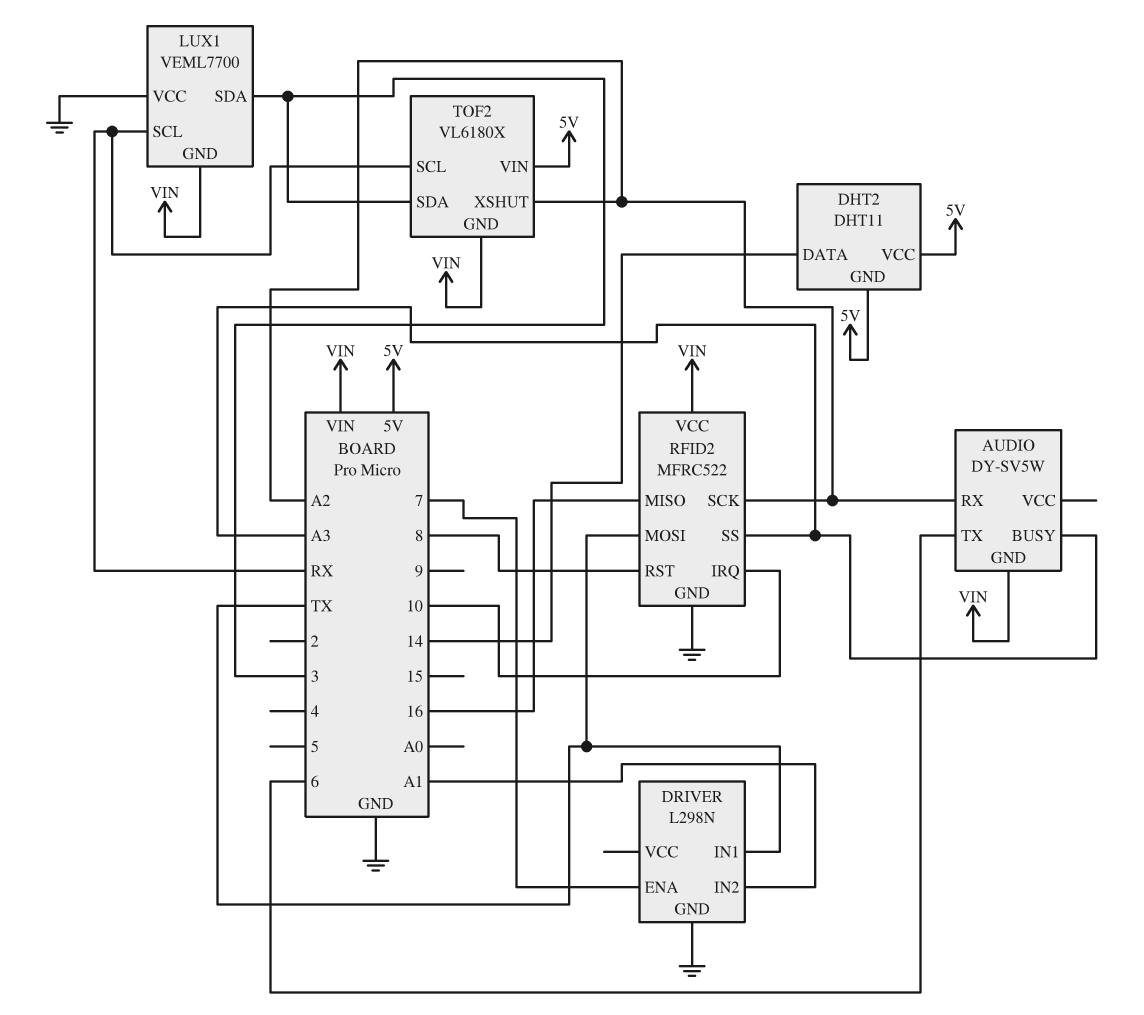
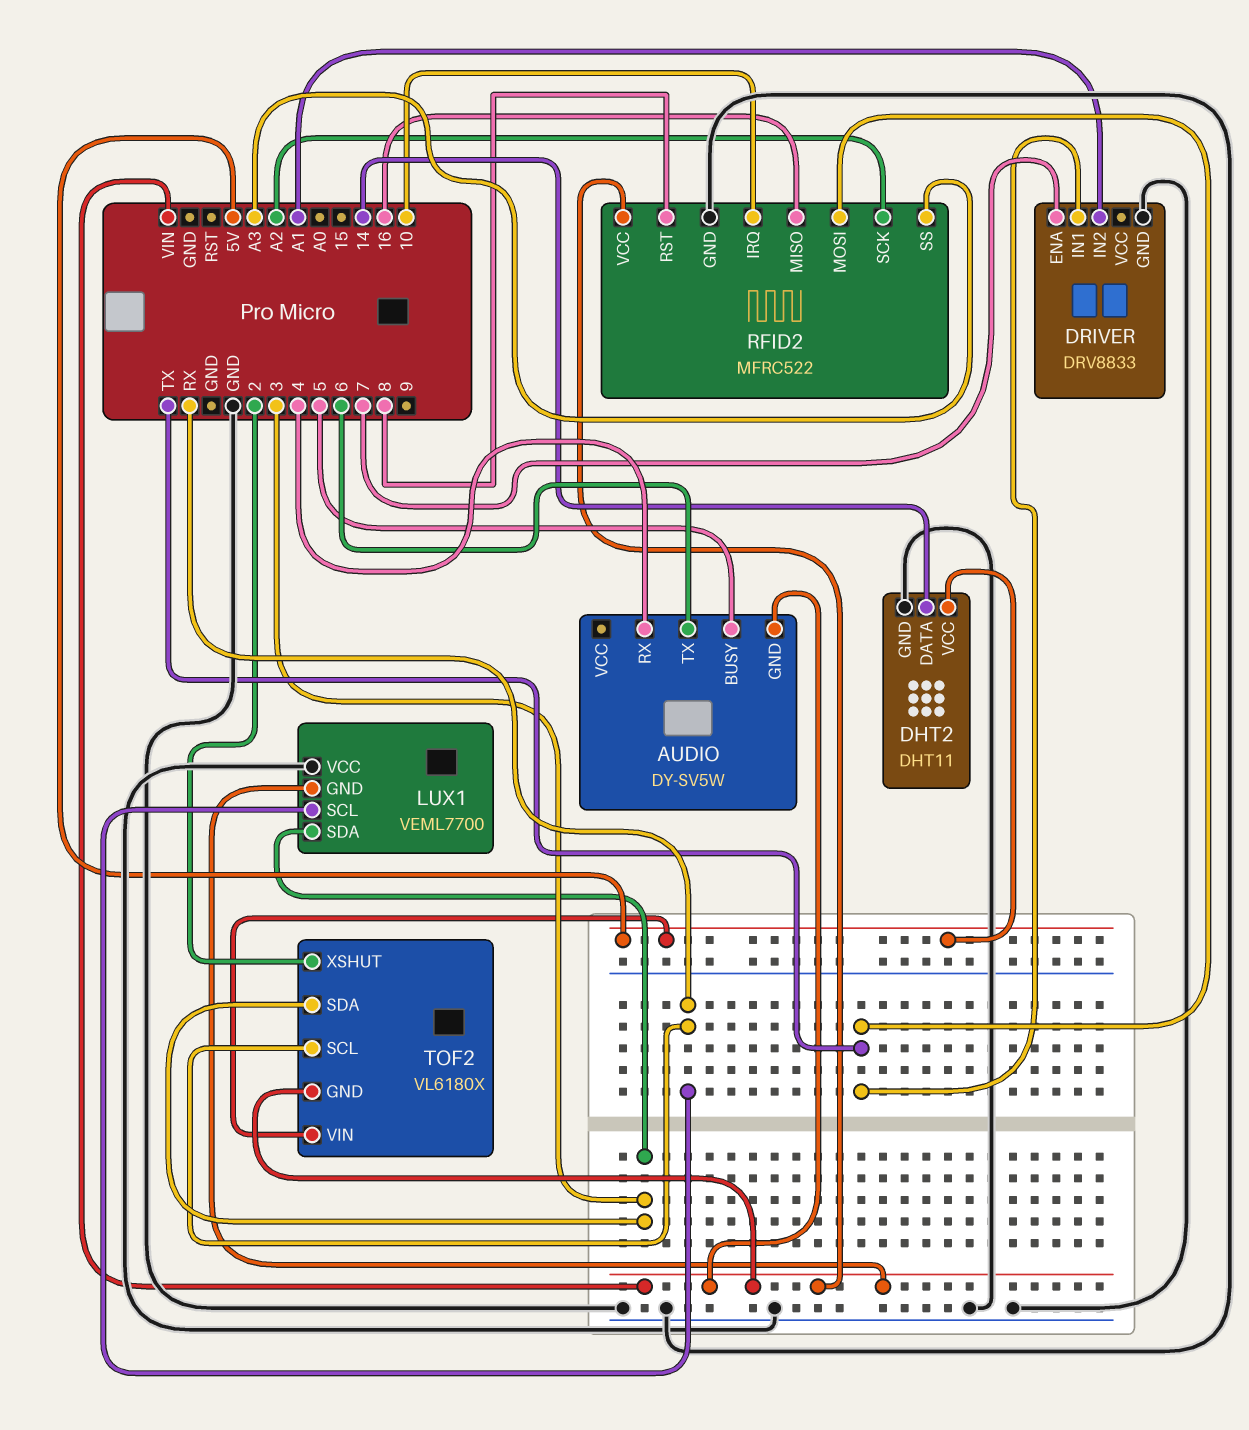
AUDIO pin BUSY: A3 -> 5
AUDIO pin RX: A2 -> 4
DHT2 pin GND: 5V -> GND
DRIVER: L298N -> DRV8833
TOF2 pin XSHUT: A2 -> 2

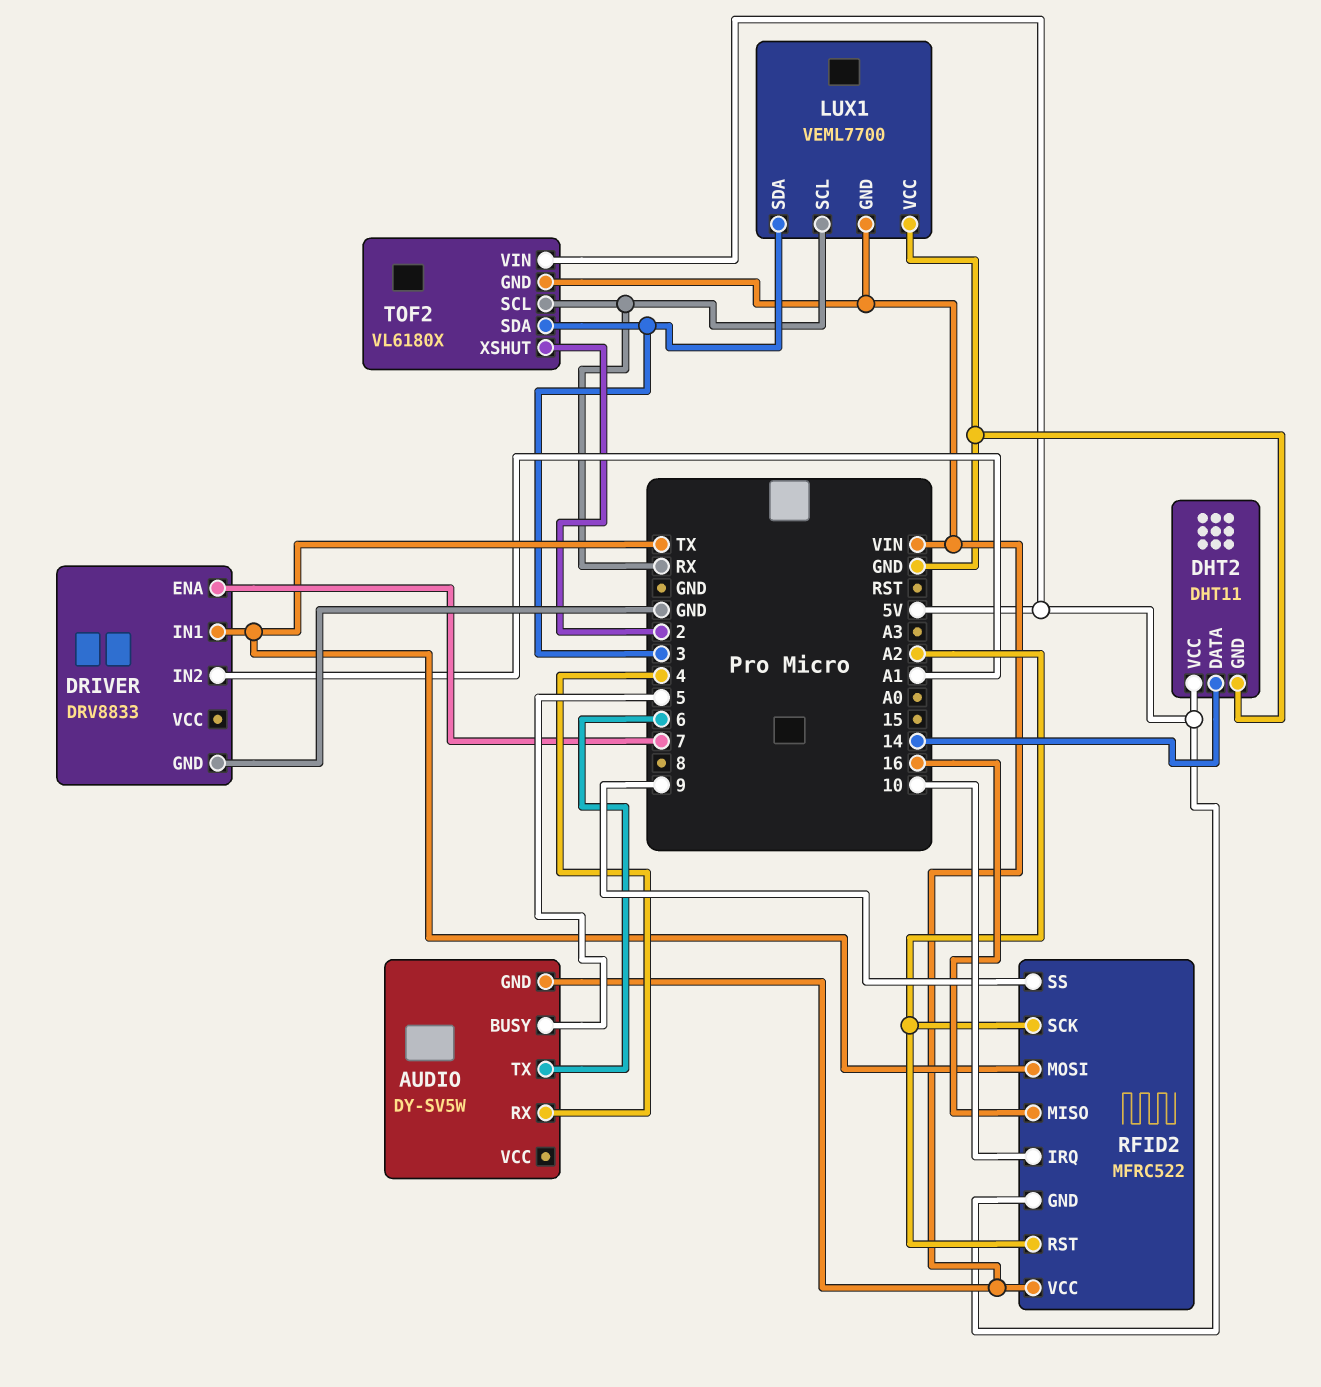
RFID2 pin GND: GND -> 5V
RFID2 pin RST: 8 -> A2
RFID2 pin SS: A3 -> 9

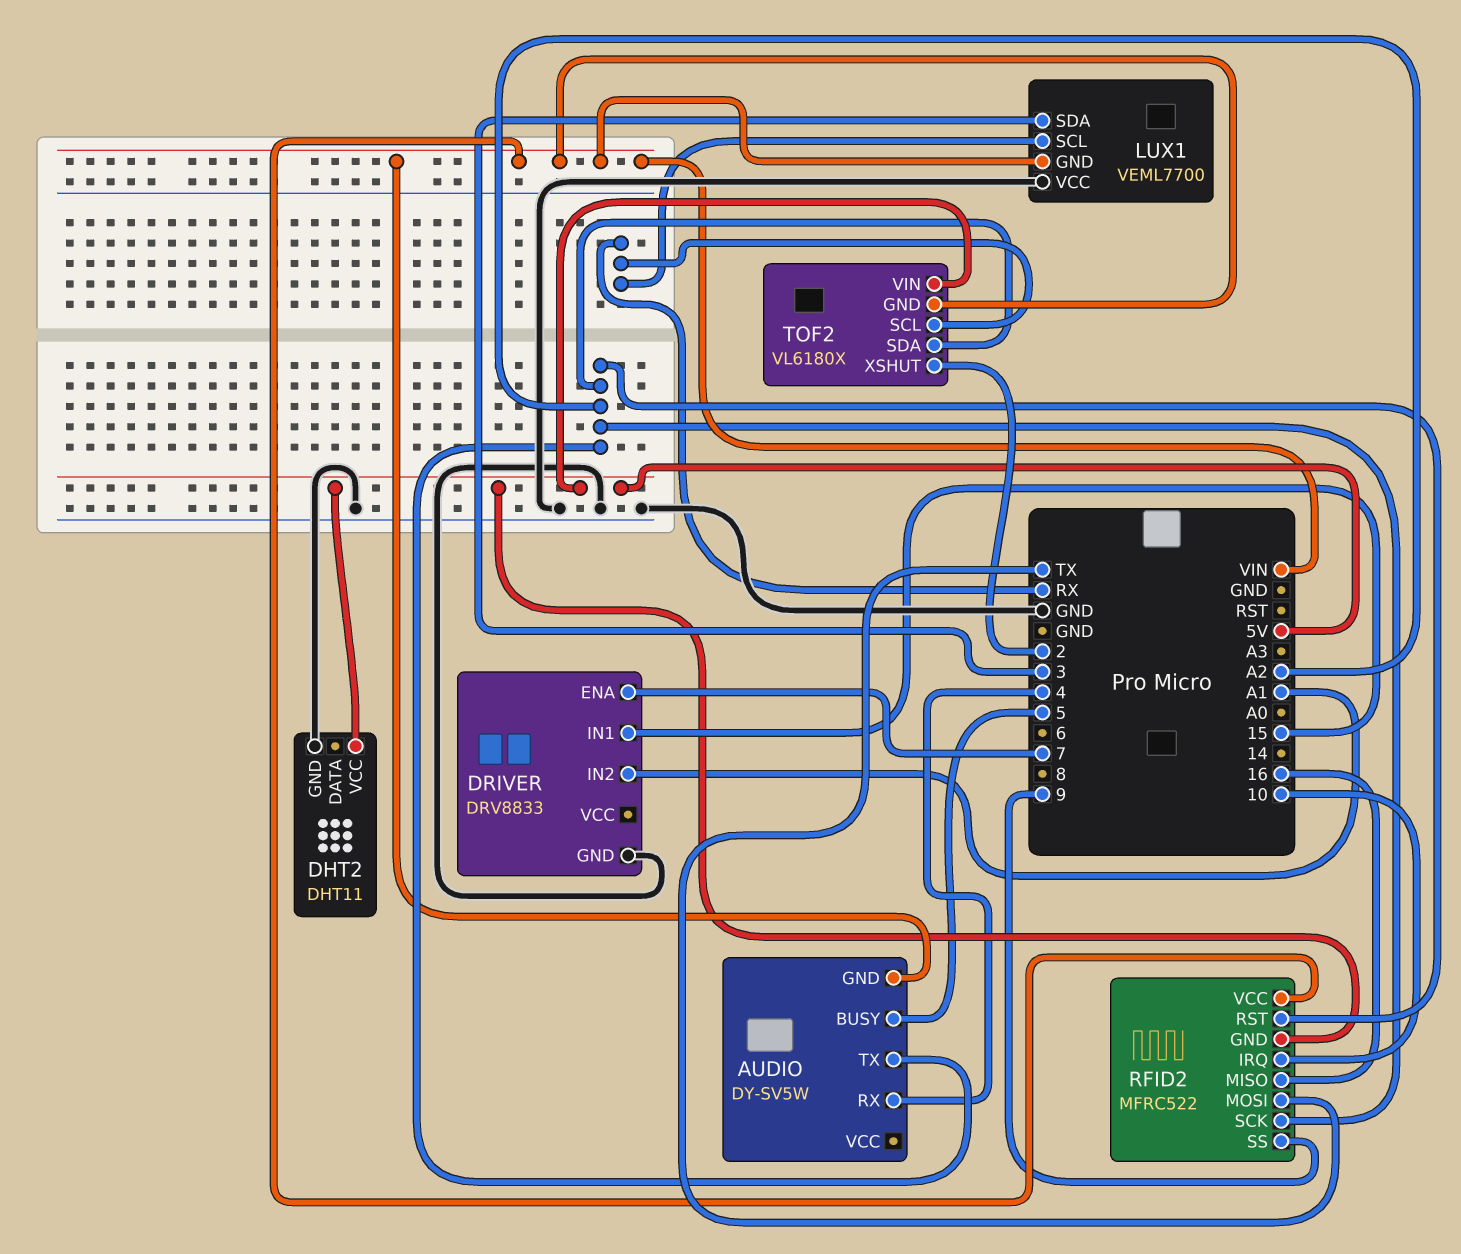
AUDIO pin TX: 6 -> A2
DHT2 pin DATA: 14 -> none
DRIVER pin IN1: TX -> 15
TOF2 pin SDA: 3 -> A2

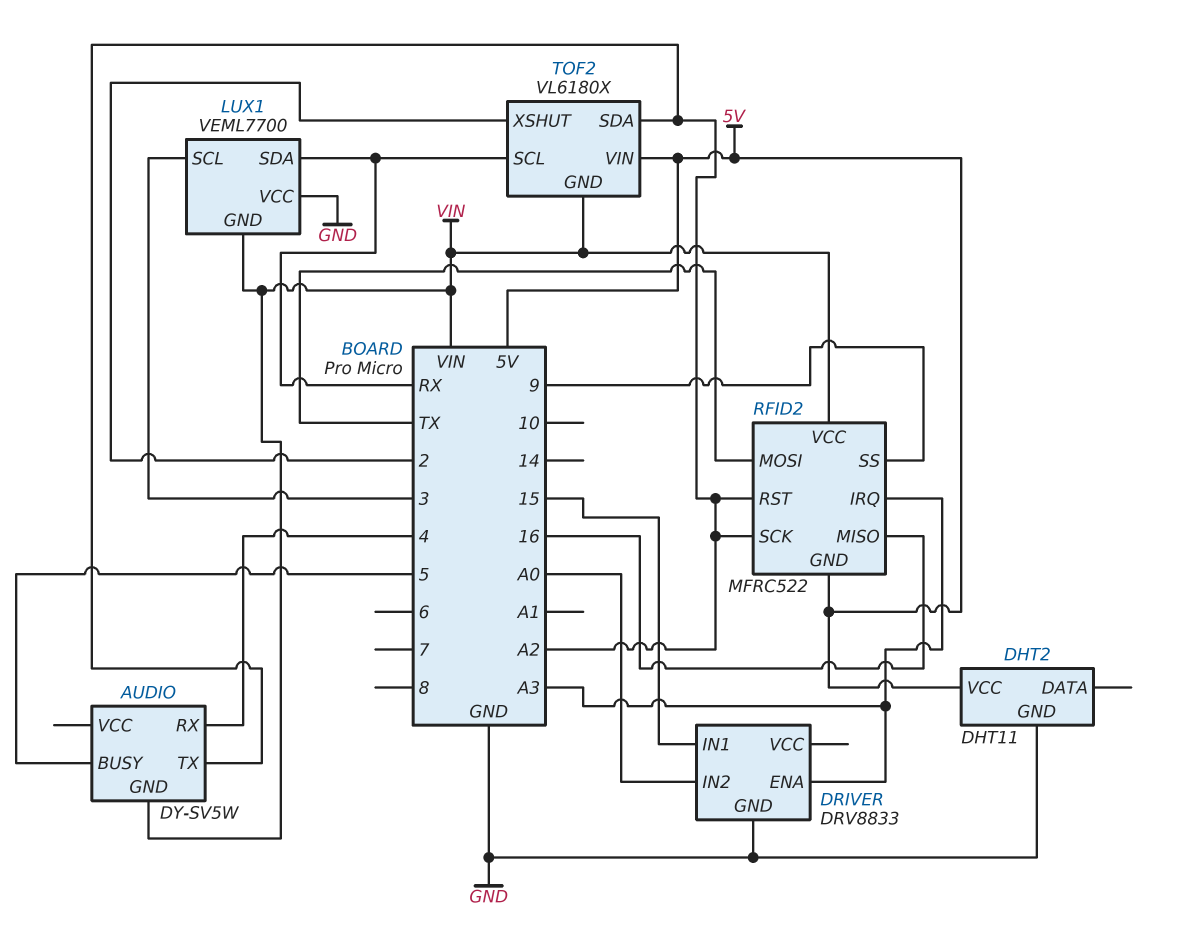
DRIVER pin ENA: 7 -> A3
DRIVER pin IN2: A1 -> A0
LUX1 pin SCL: RX -> 3
LUX1 pin SDA: 3 -> RX
RFID2 pin IRQ: 10 -> A3

